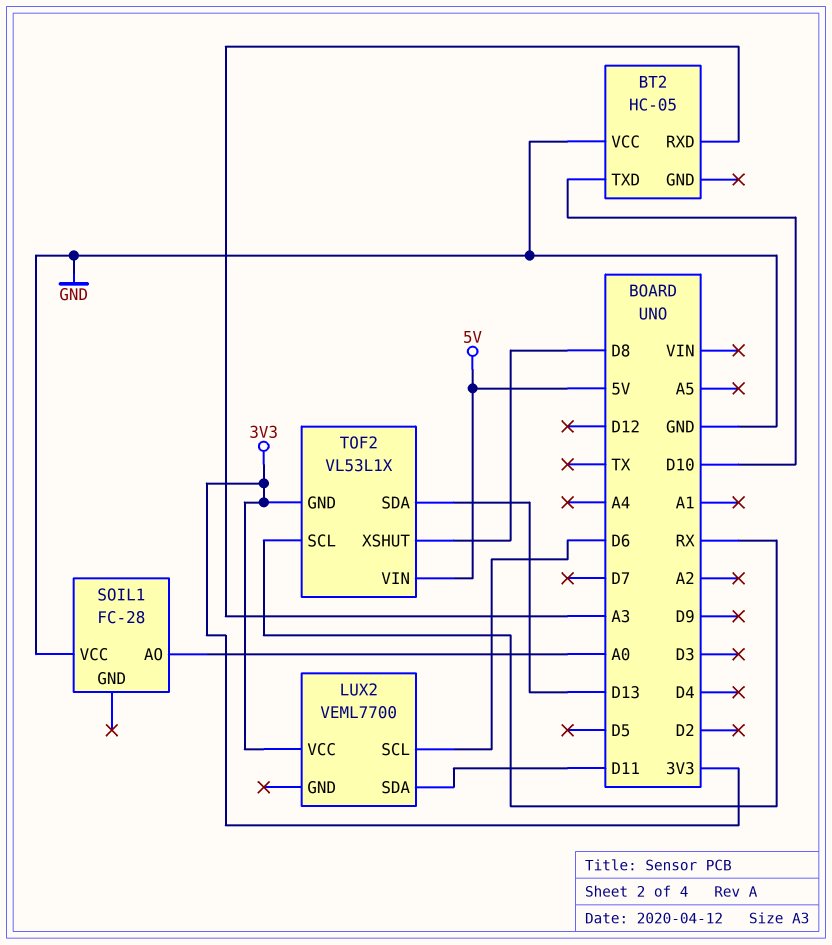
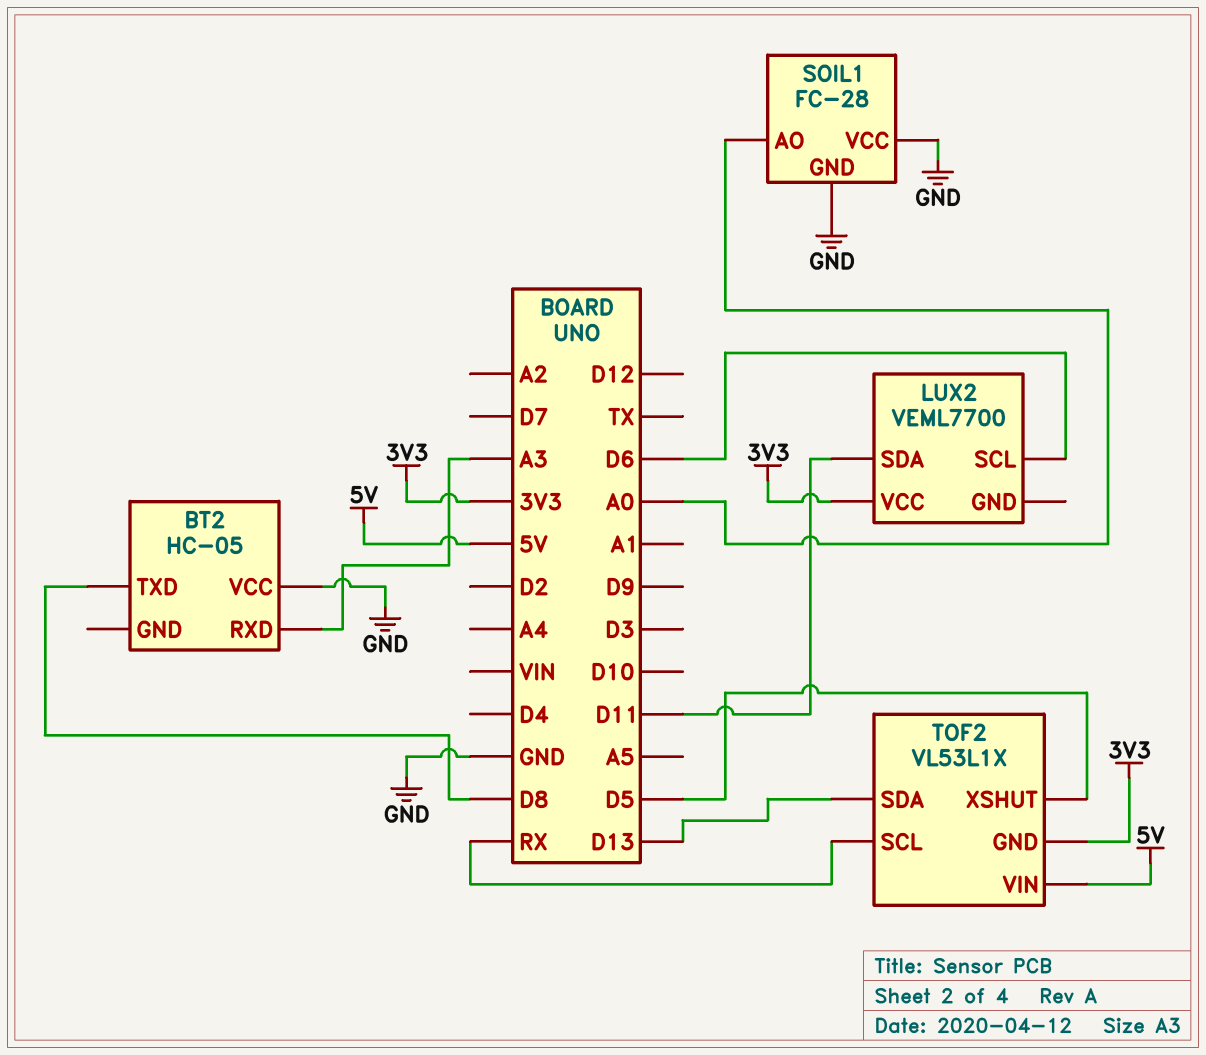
BT2 pin TXD: D10 -> D8
SOIL1 pin GND: none -> GND
TOF2 pin XSHUT: D8 -> D5

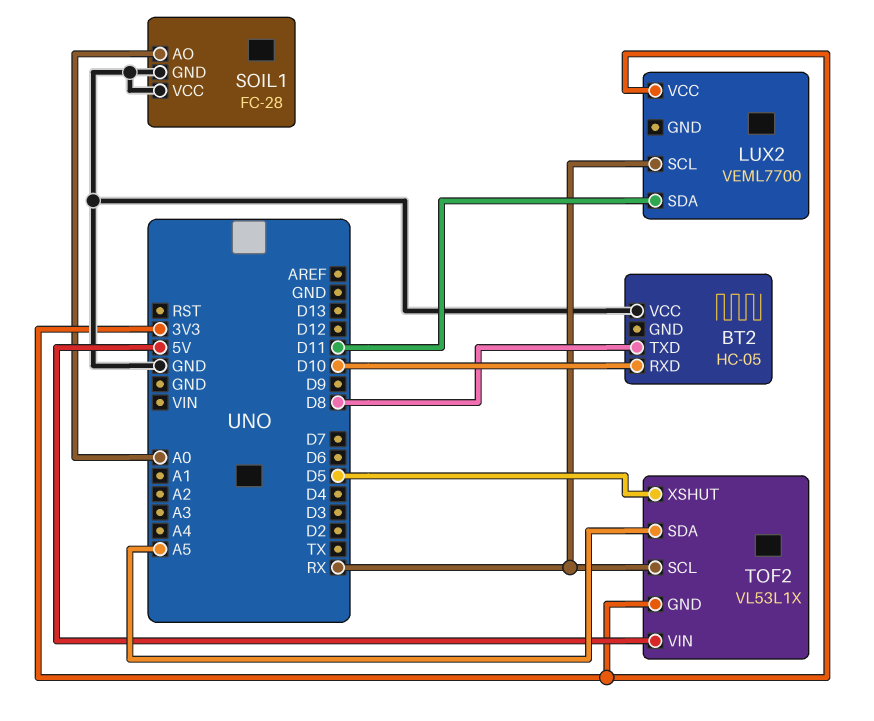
BT2 pin RXD: A3 -> D10
LUX2 pin SCL: D6 -> RX
TOF2 pin SDA: D13 -> A5

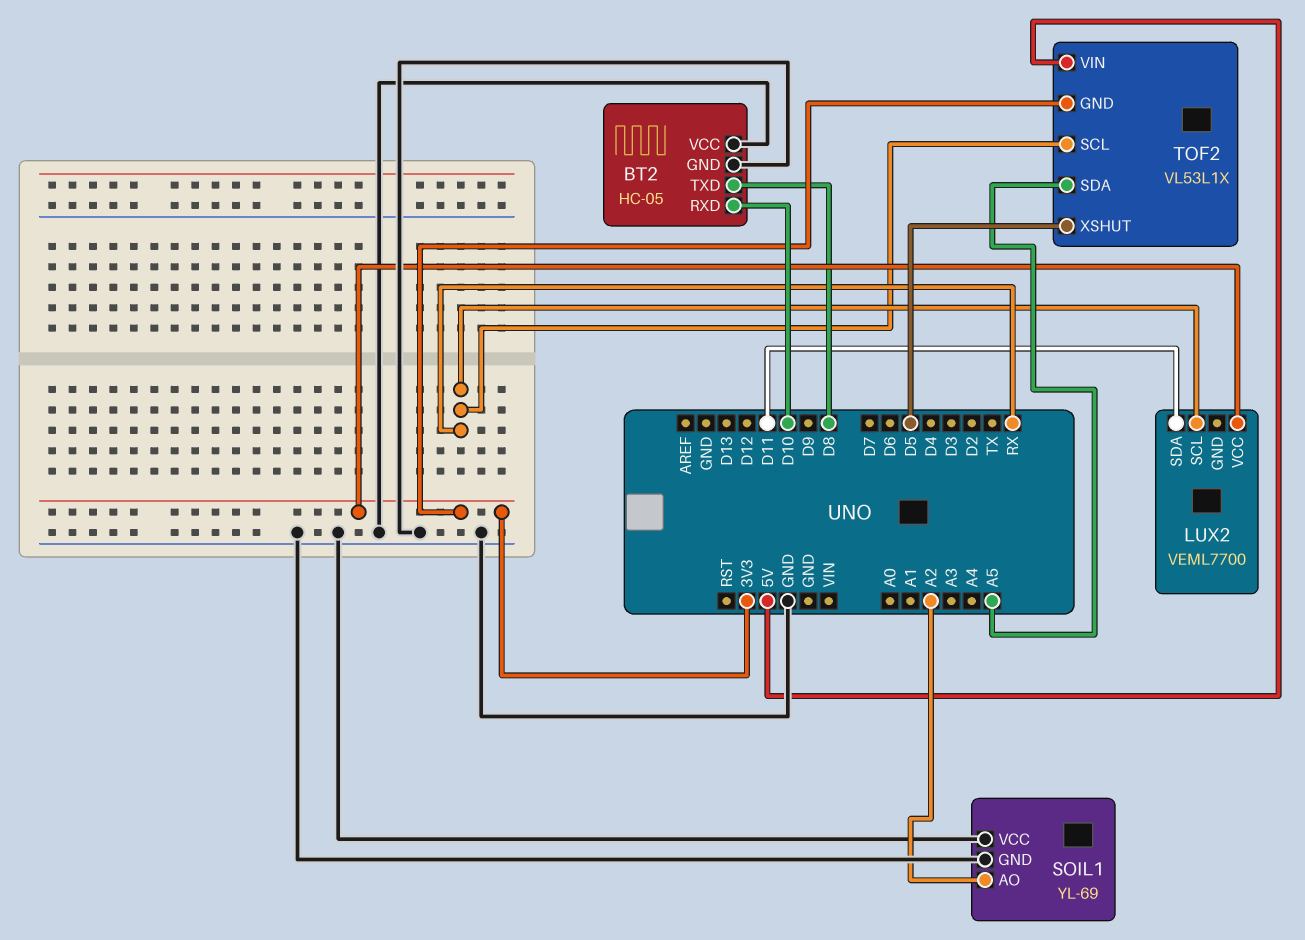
BT2 pin GND: none -> GND
SOIL1: FC-28 -> YL-69
SOIL1 pin AO: A0 -> A2

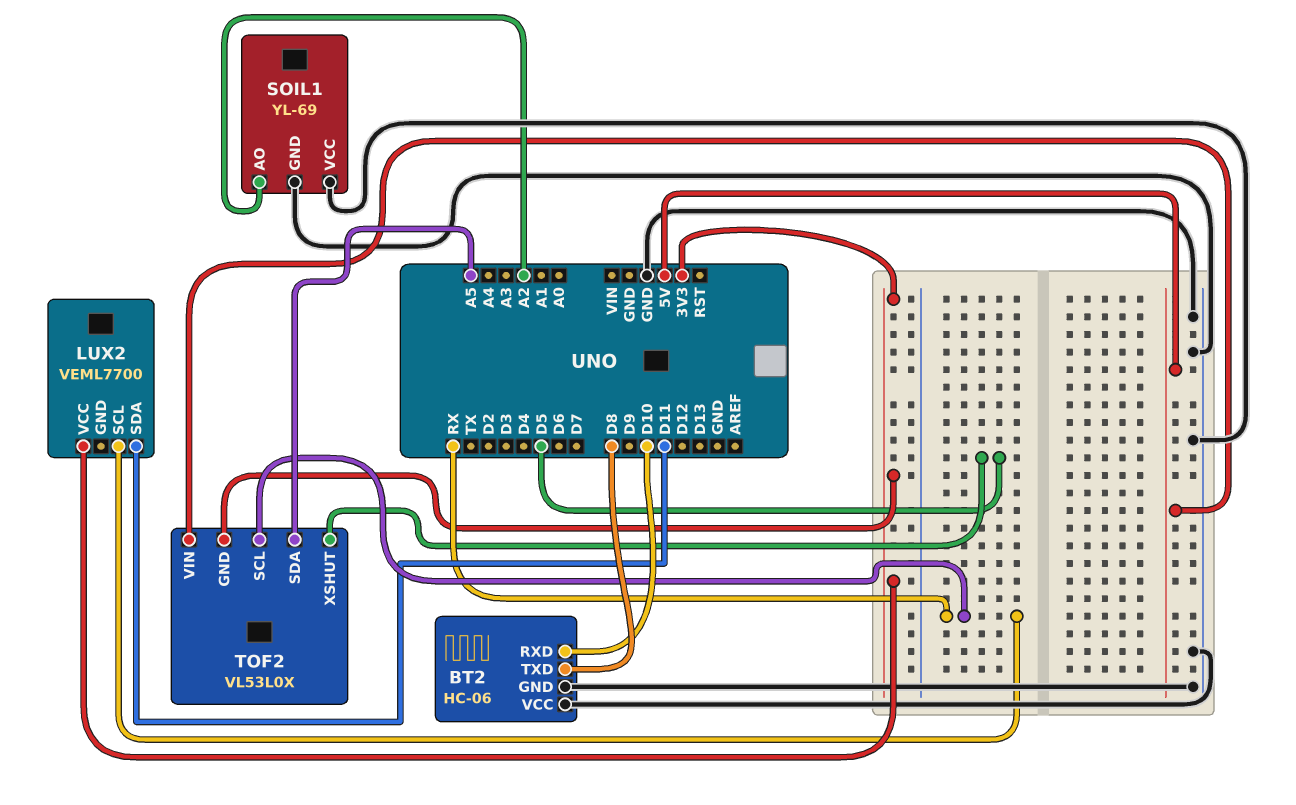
BT2: HC-05 -> HC-06
TOF2: VL53L1X -> VL53L0X

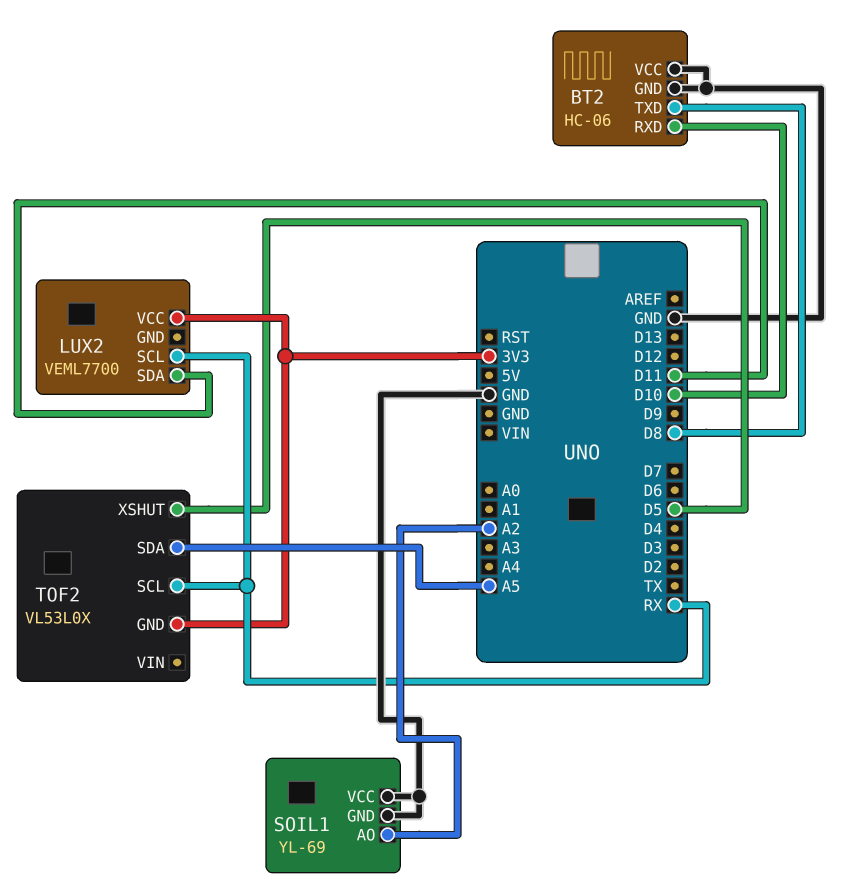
TOF2 pin VIN: 5V -> none

